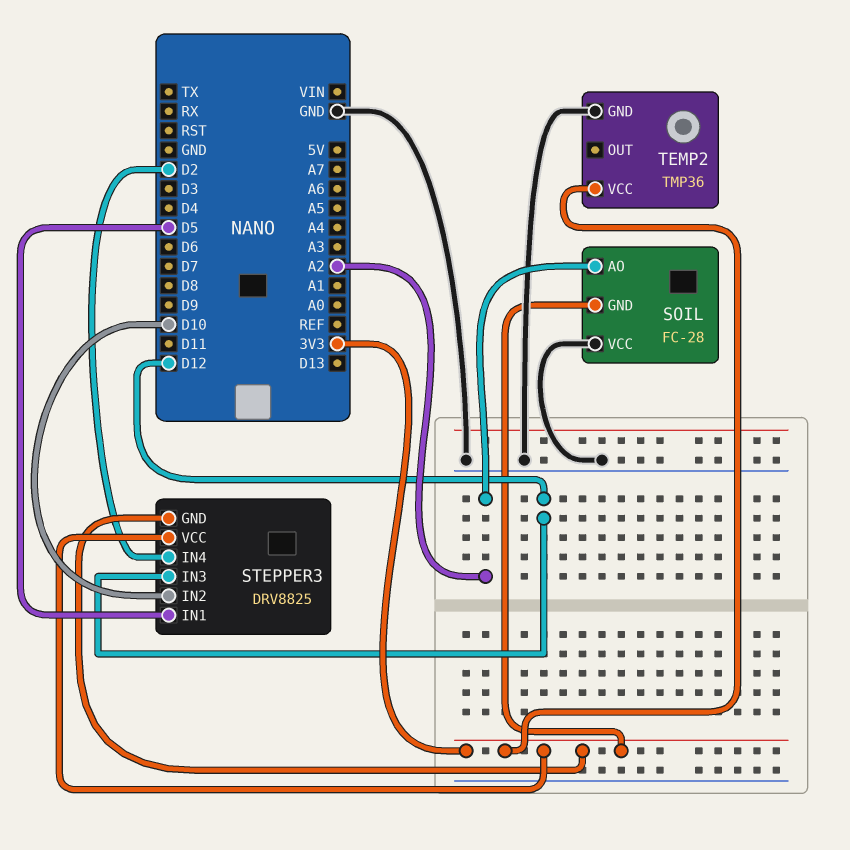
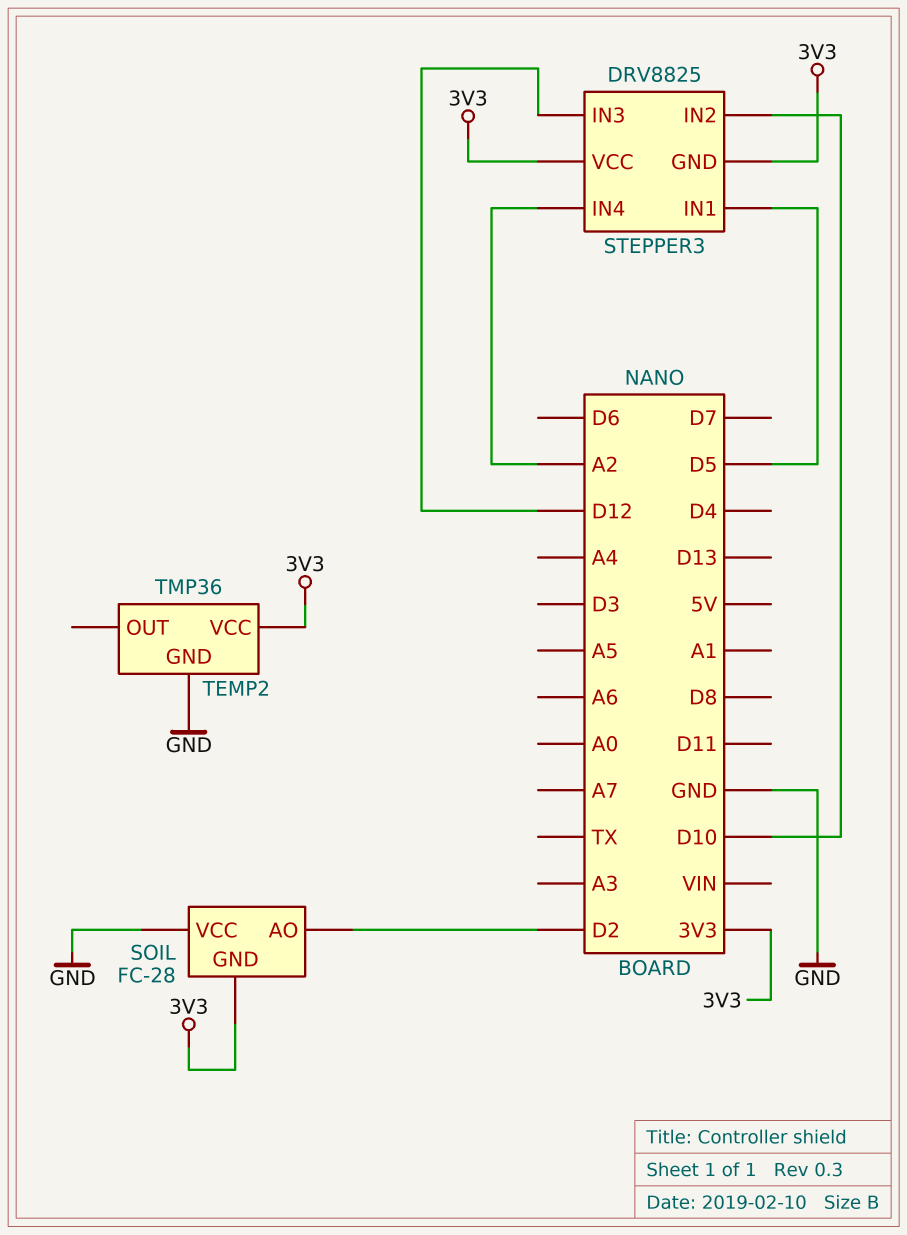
SOIL pin AO: A2 -> D2
STEPPER3 pin IN4: D2 -> A2

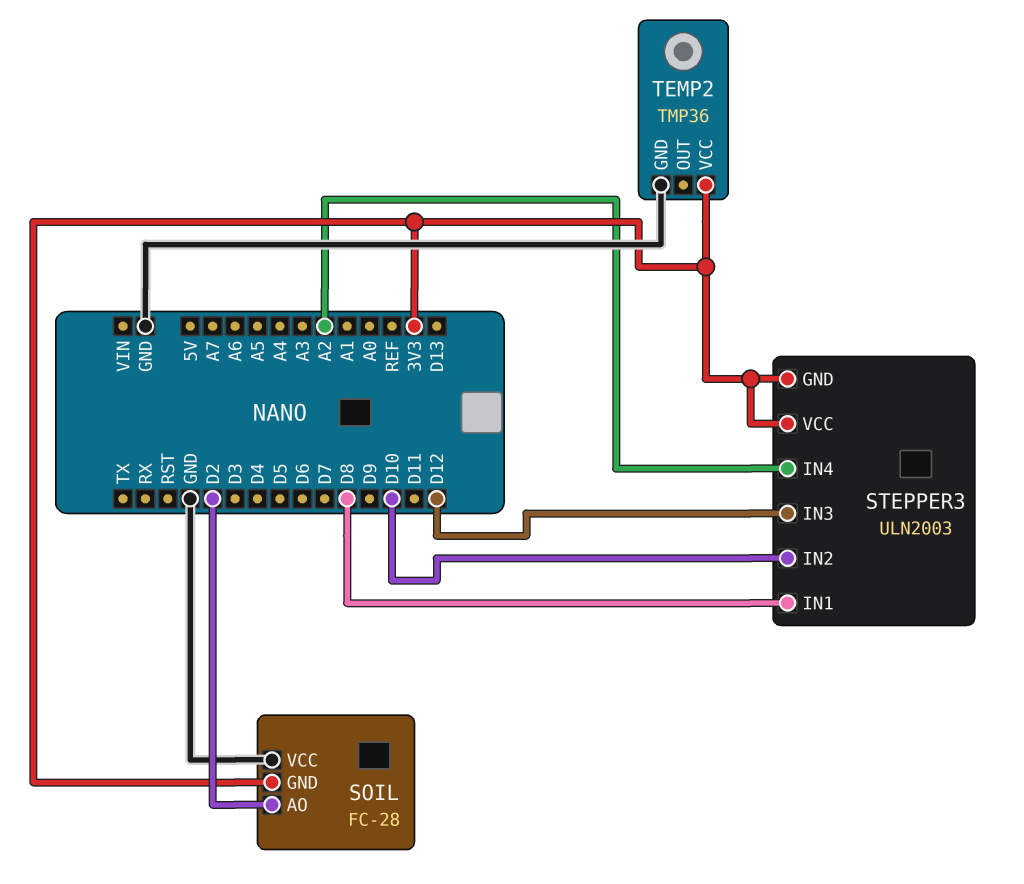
STEPPER3: DRV8825 -> ULN2003
STEPPER3 pin IN1: D5 -> D8

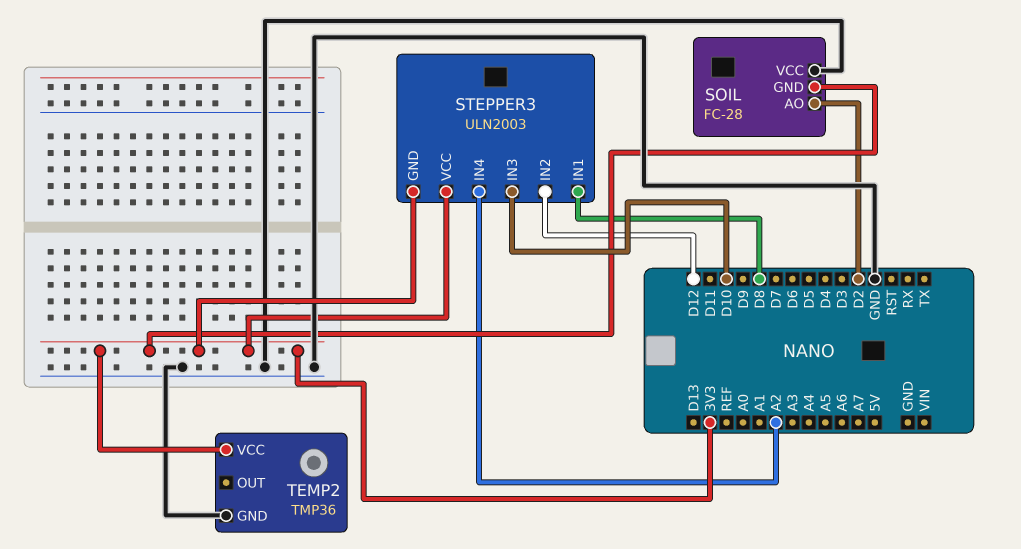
STEPPER3 pin IN2: D10 -> D12
STEPPER3 pin IN3: D12 -> D10

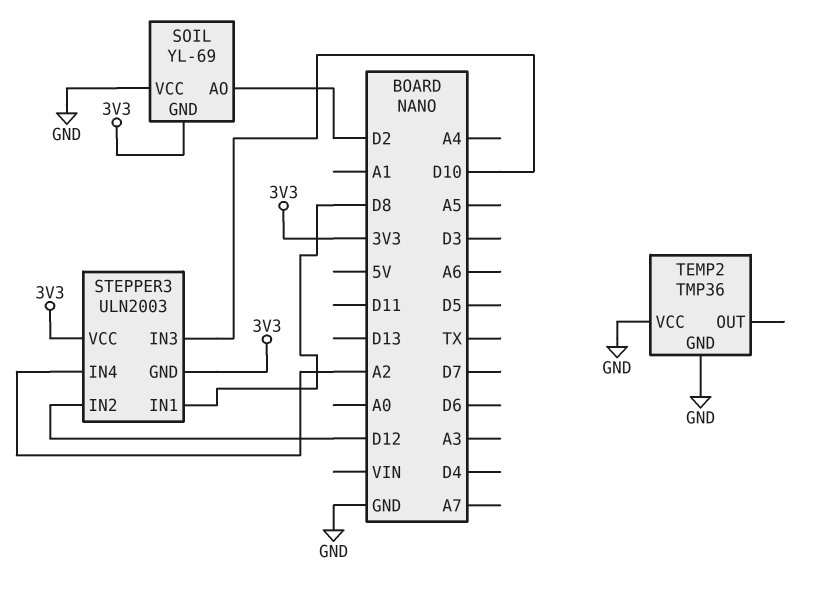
SOIL: FC-28 -> YL-69
TEMP2 pin VCC: 3V3 -> GND

